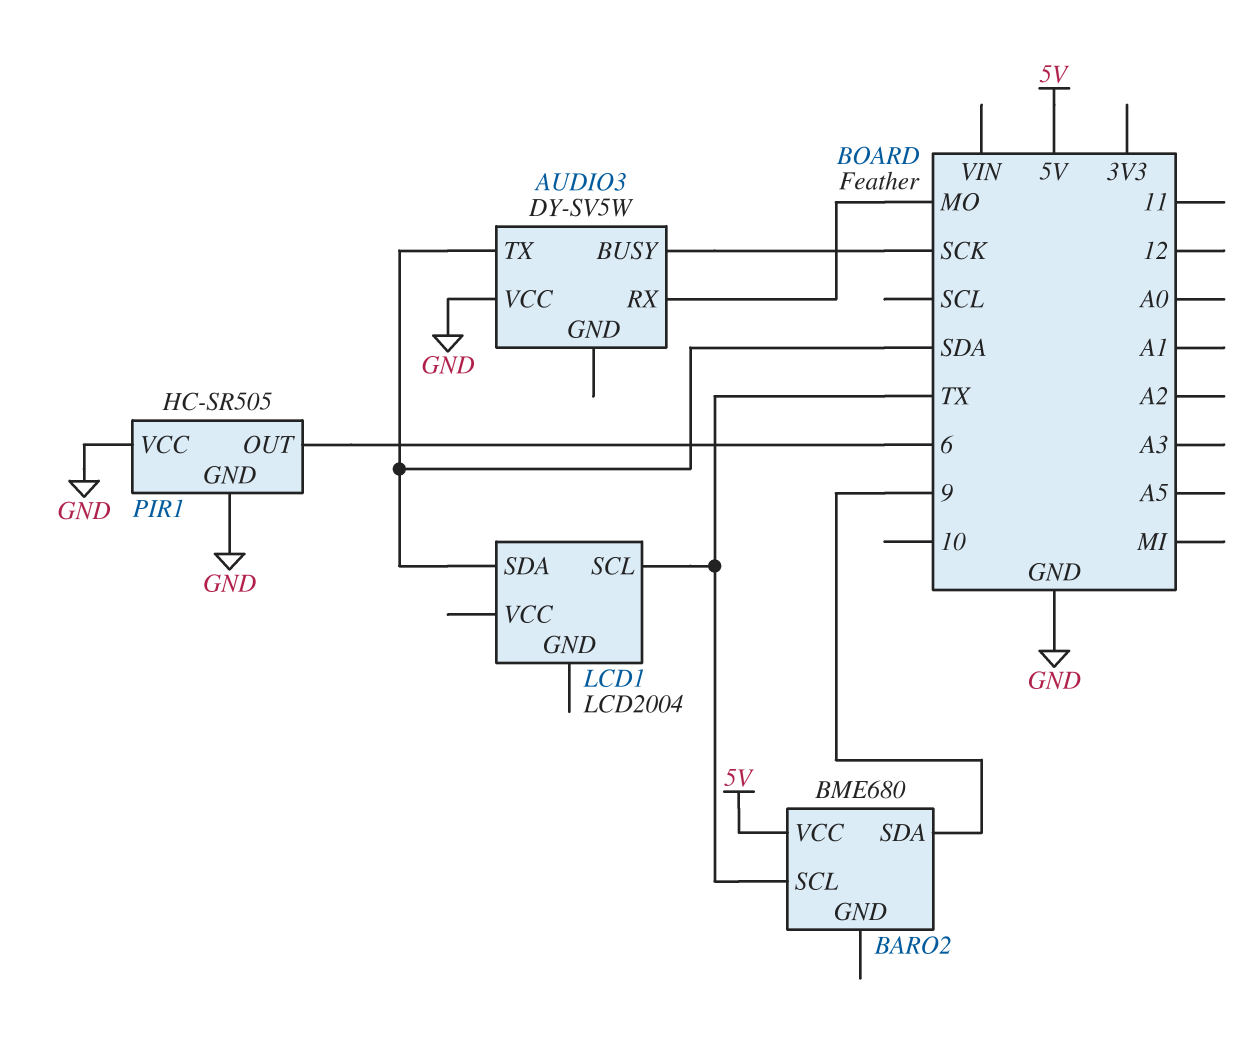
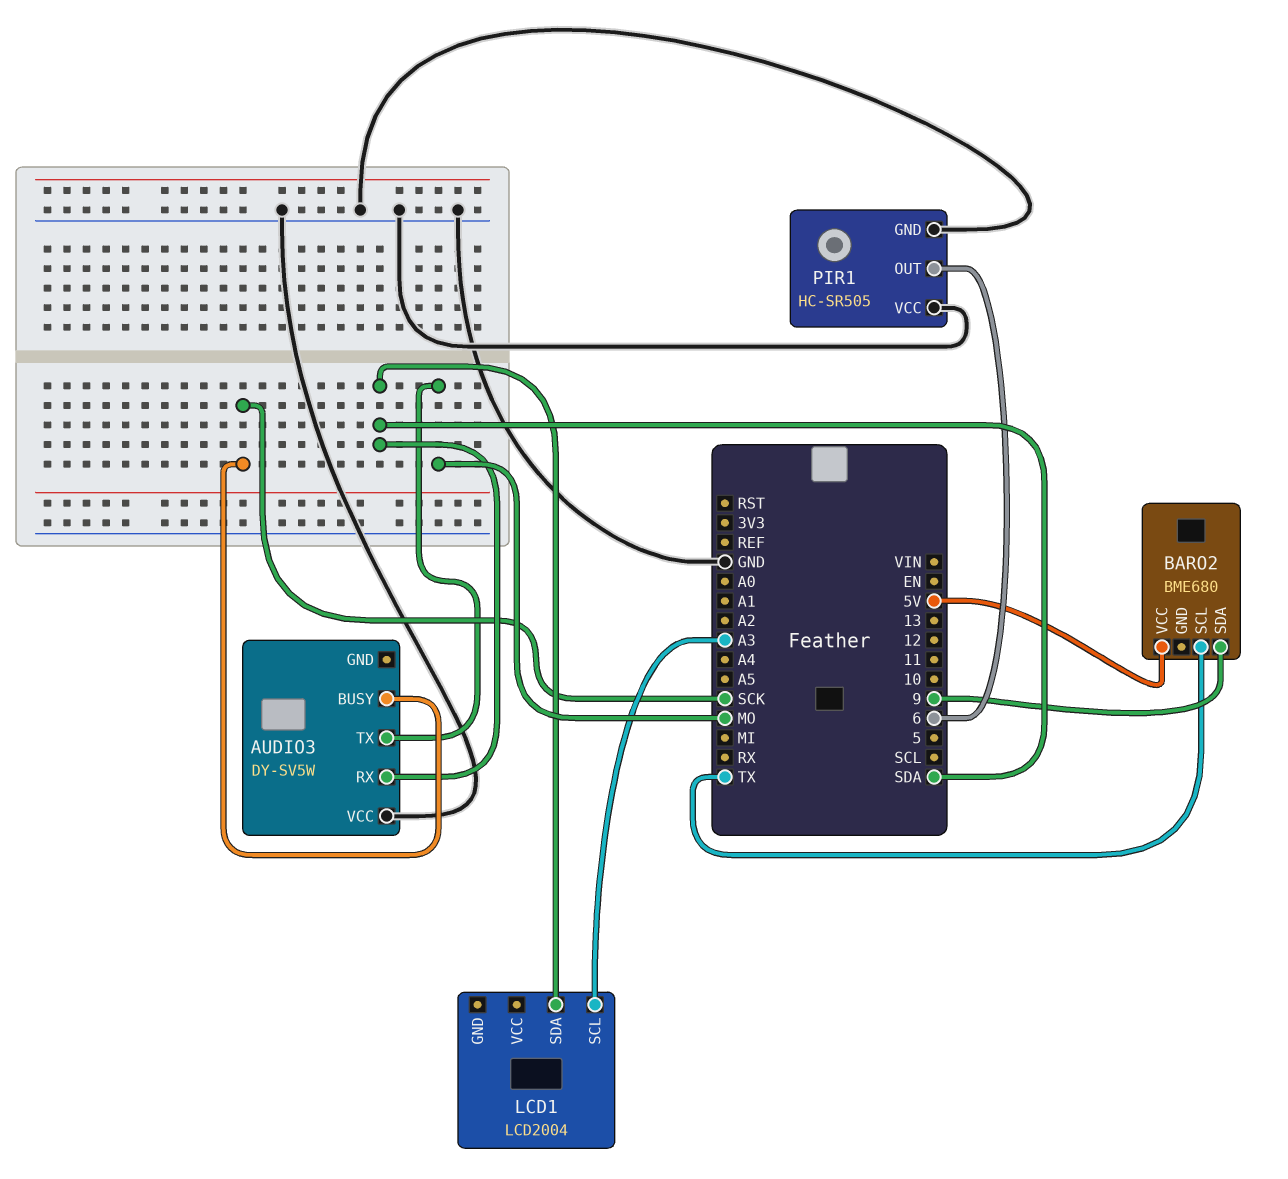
AUDIO3 pin RX: MO -> SDA
AUDIO3 pin TX: SDA -> MO
LCD1 pin SCL: TX -> A3

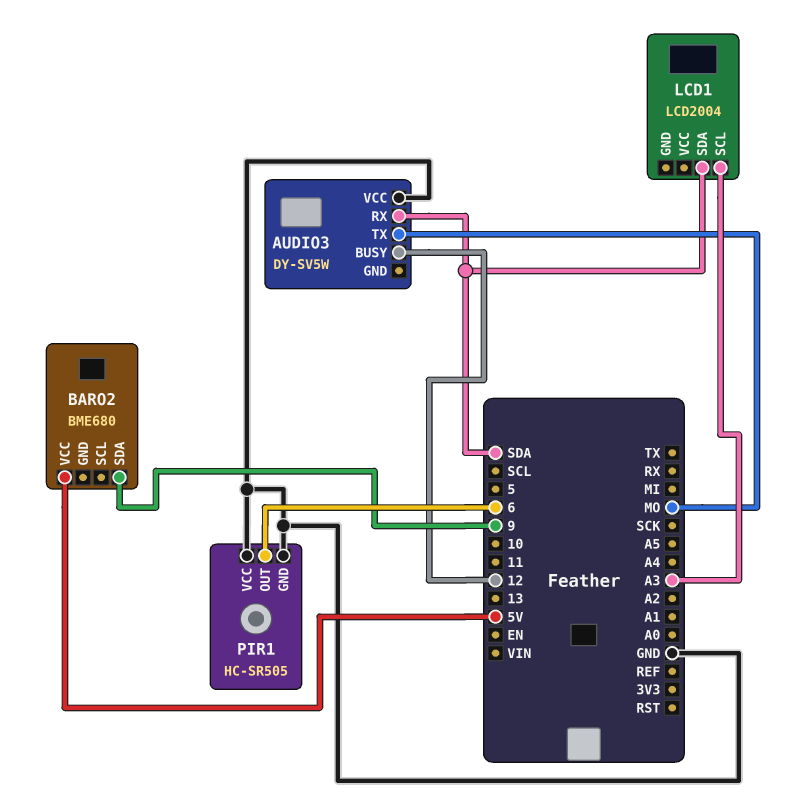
AUDIO3 pin BUSY: SCK -> 12
BARO2 pin SCL: TX -> none

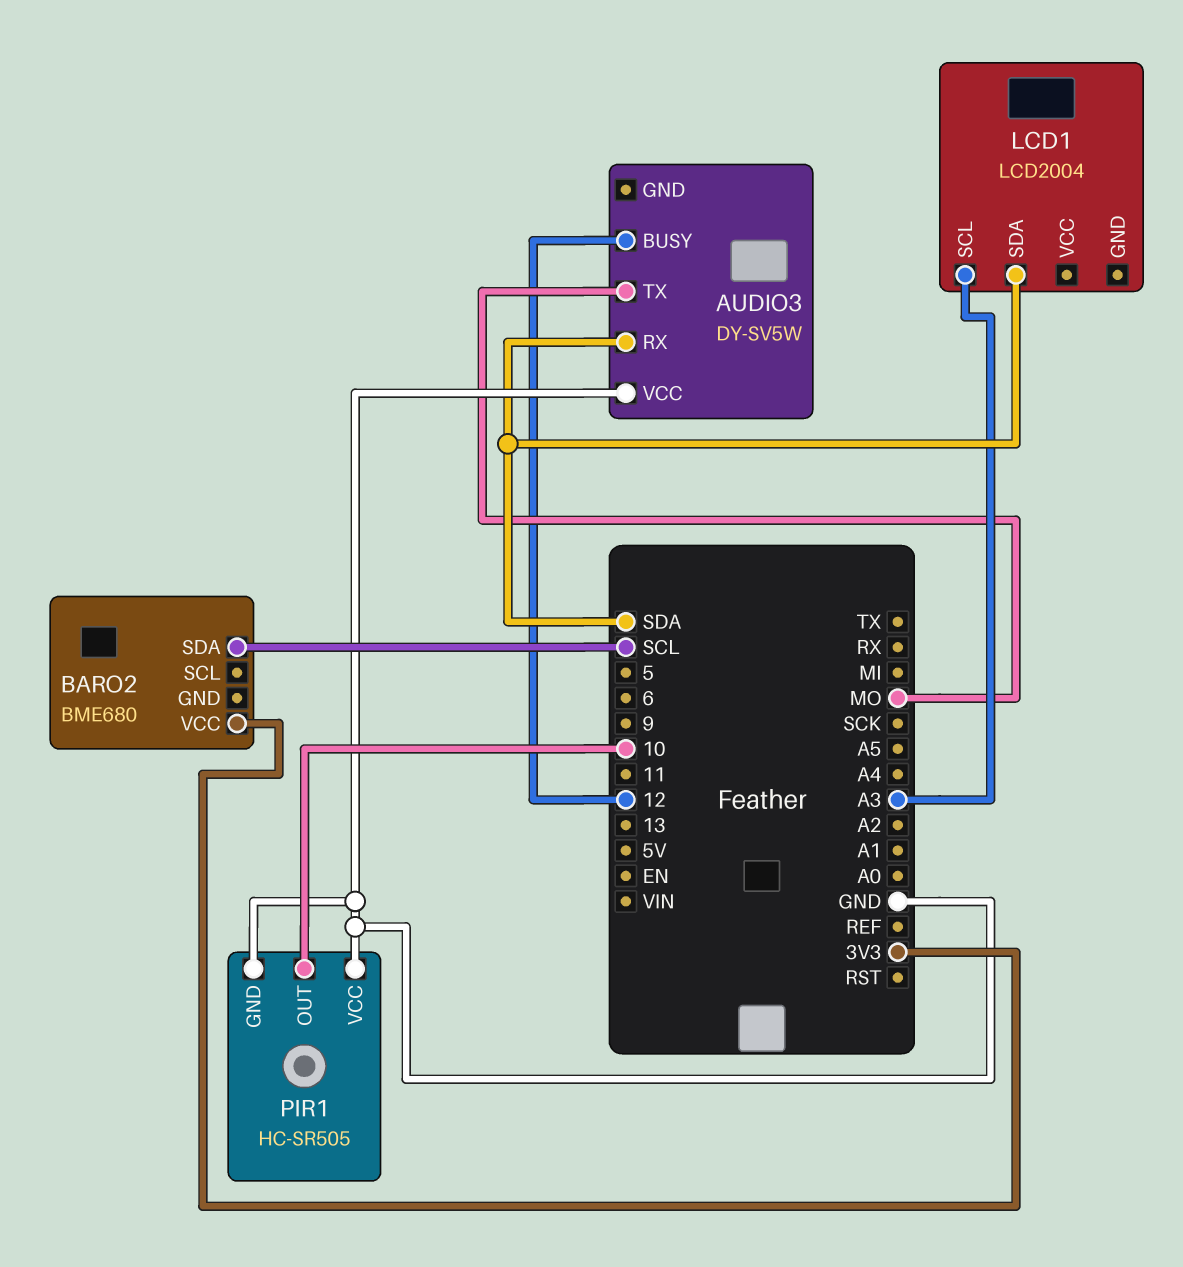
BARO2 pin SDA: 9 -> SCL
BARO2 pin VCC: 5V -> 3V3
PIR1 pin OUT: 6 -> 10

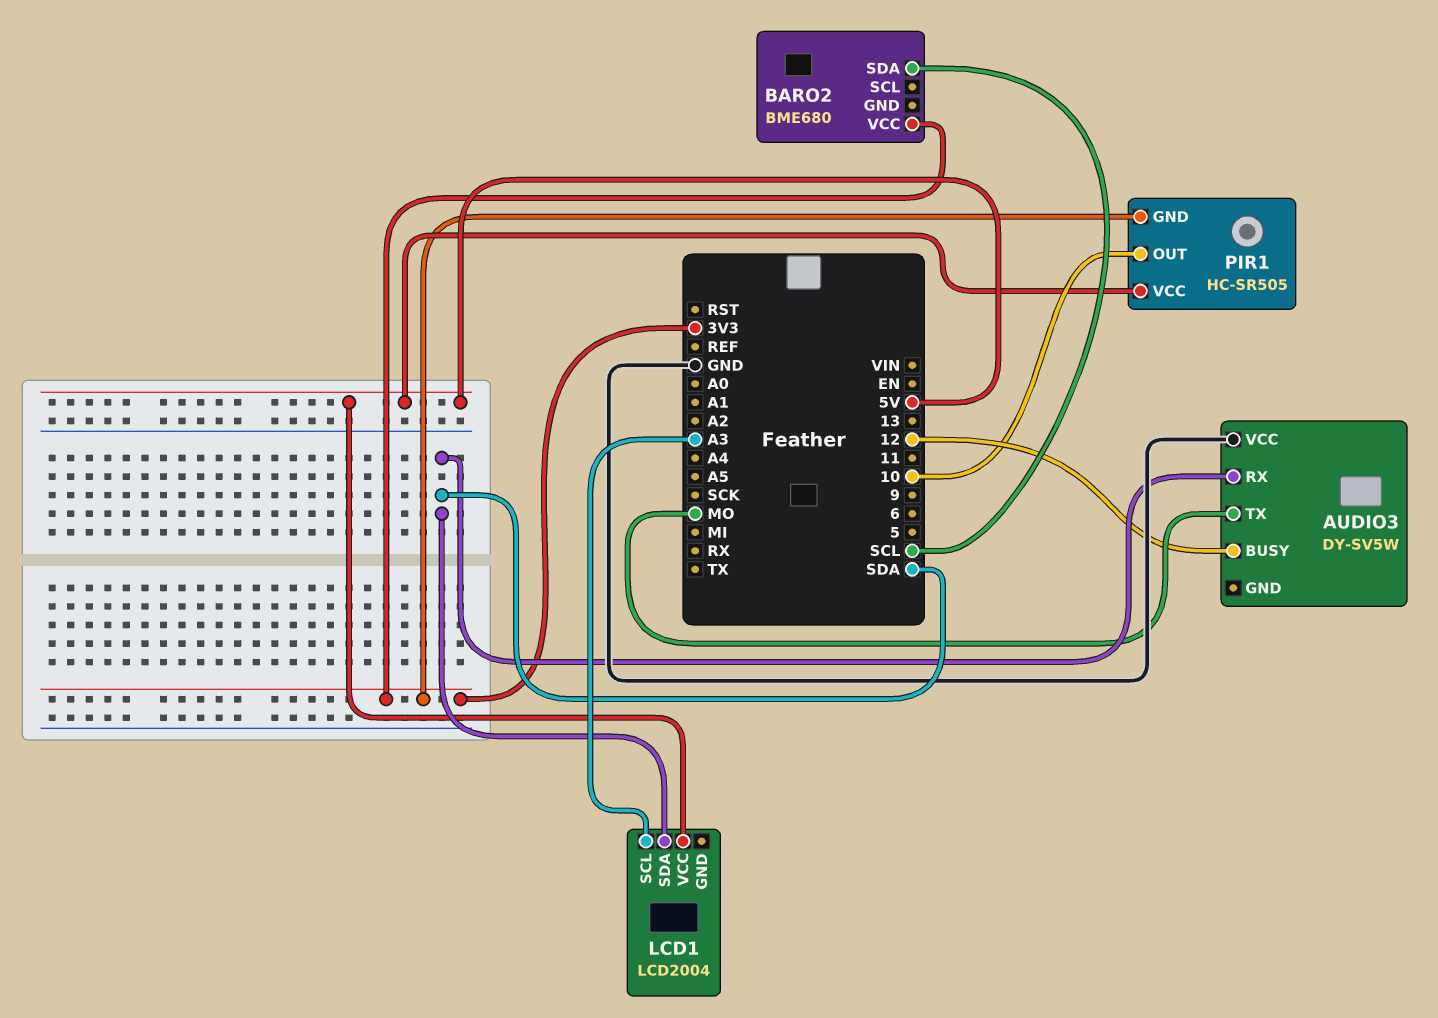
LCD1 pin VCC: none -> 5V
PIR1 pin GND: GND -> 3V3
PIR1 pin VCC: GND -> 5V

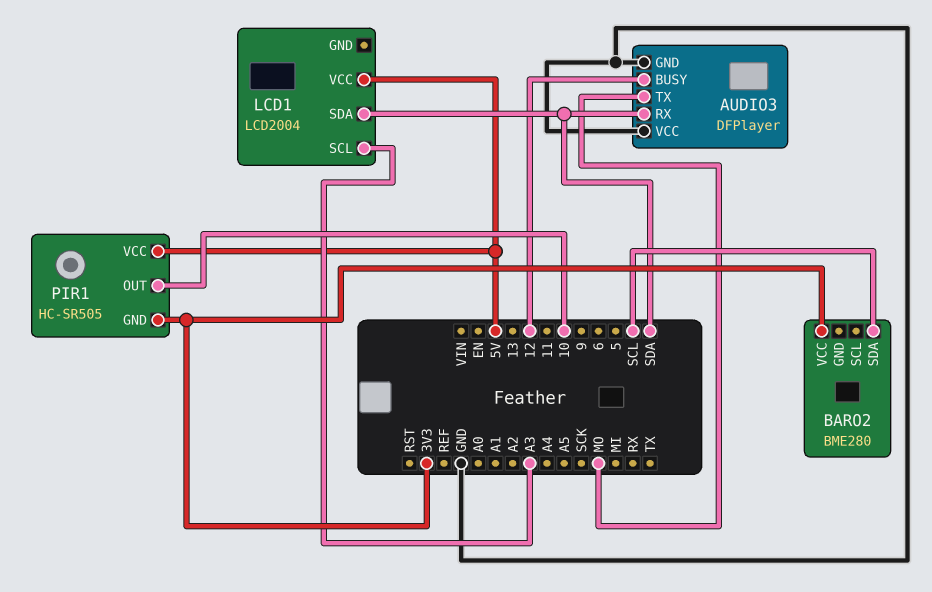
AUDIO3: DY-SV5W -> DFPlayer
AUDIO3 pin GND: none -> GND
BARO2: BME680 -> BME280

